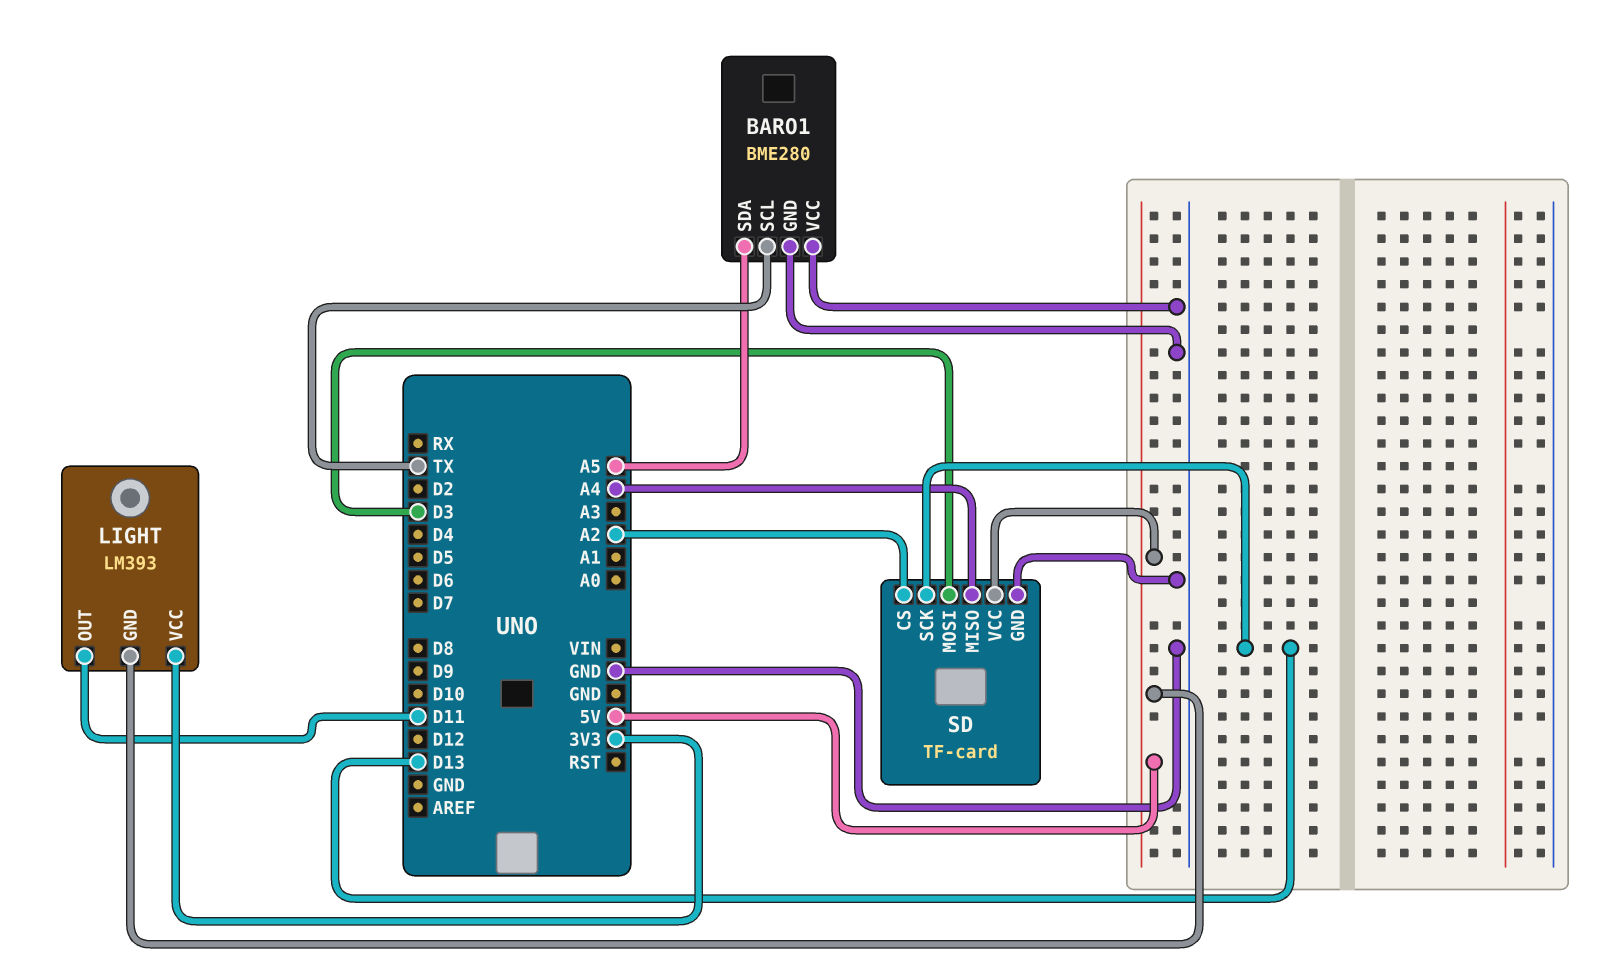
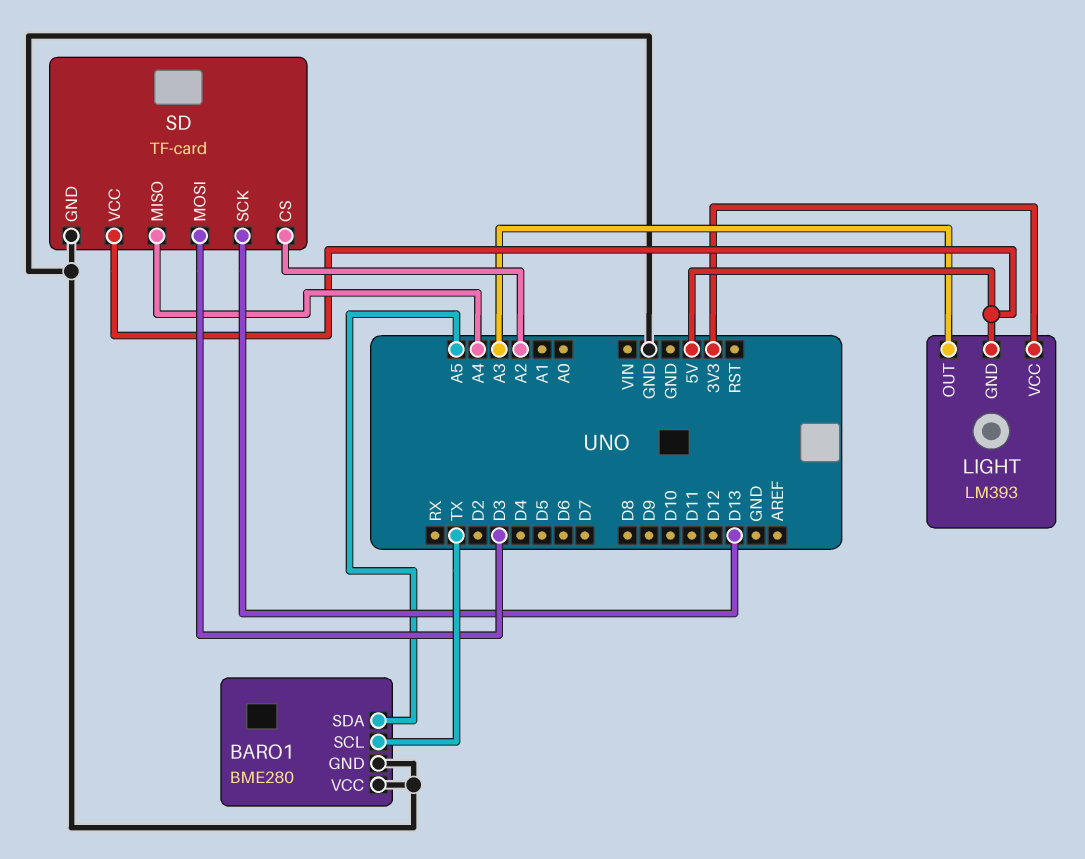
LIGHT pin OUT: D11 -> A3

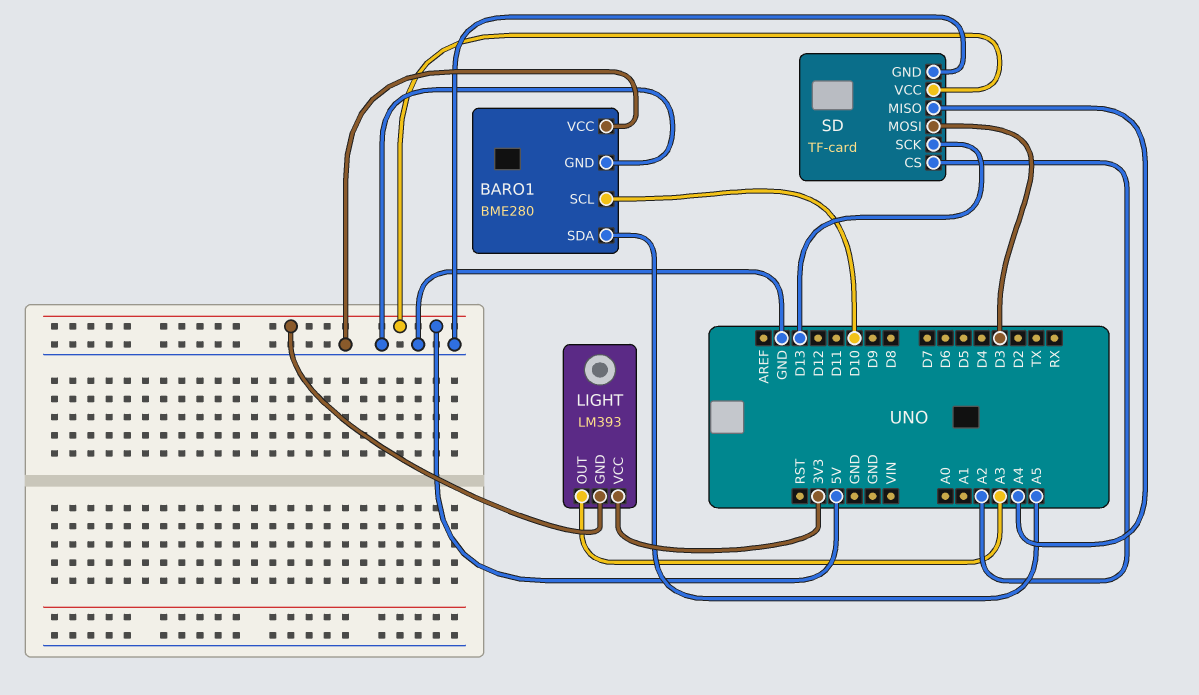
BARO1 pin SCL: TX -> D10

